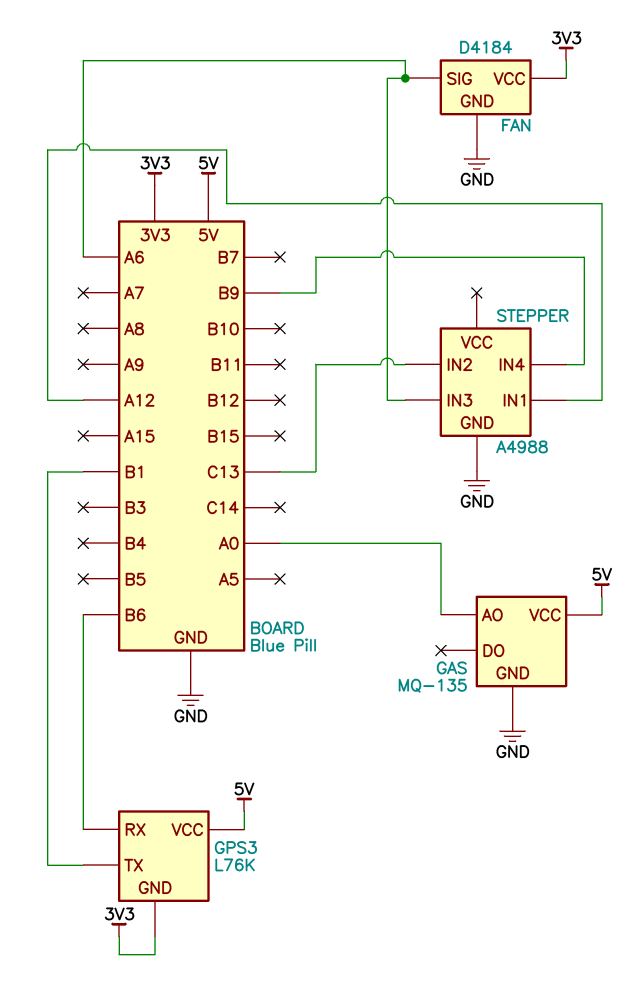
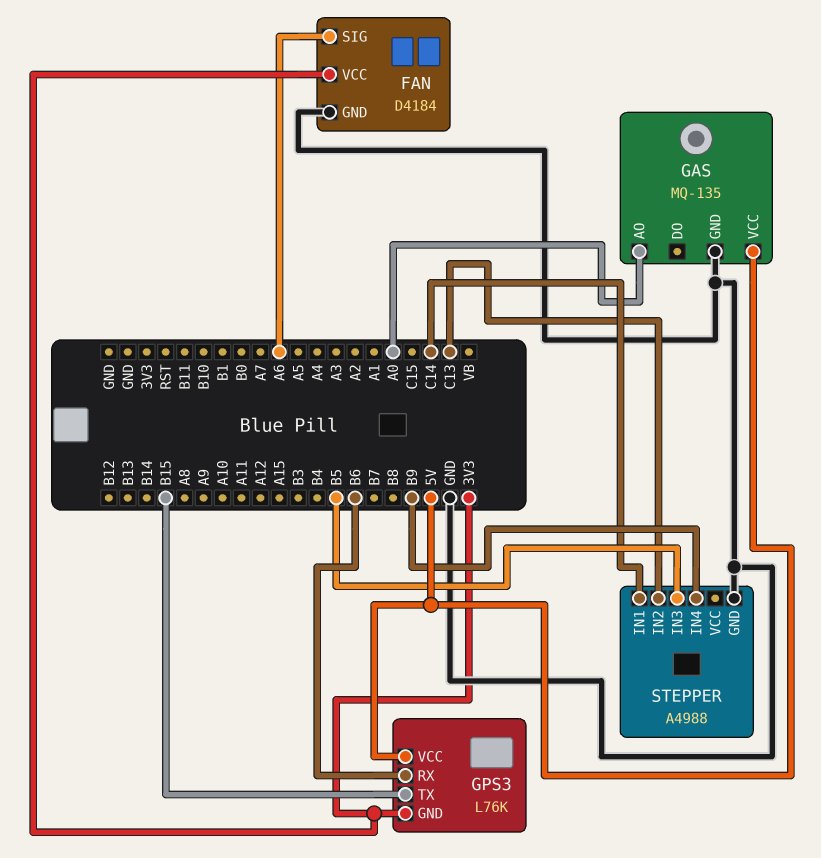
GPS3 pin TX: B1 -> B15
STEPPER pin IN1: A12 -> C14
STEPPER pin IN3: A6 -> B5

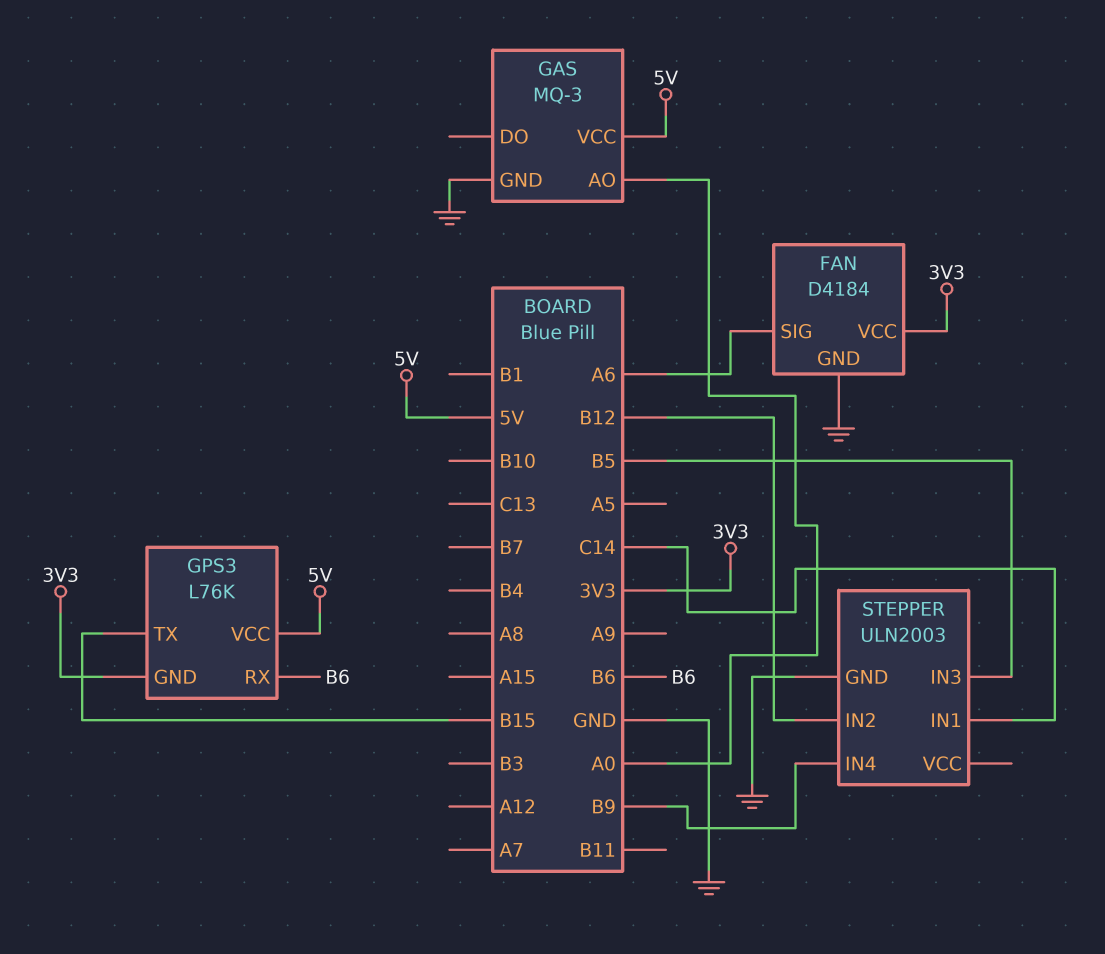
GAS: MQ-135 -> MQ-3
STEPPER: A4988 -> ULN2003
STEPPER pin IN2: C13 -> B12

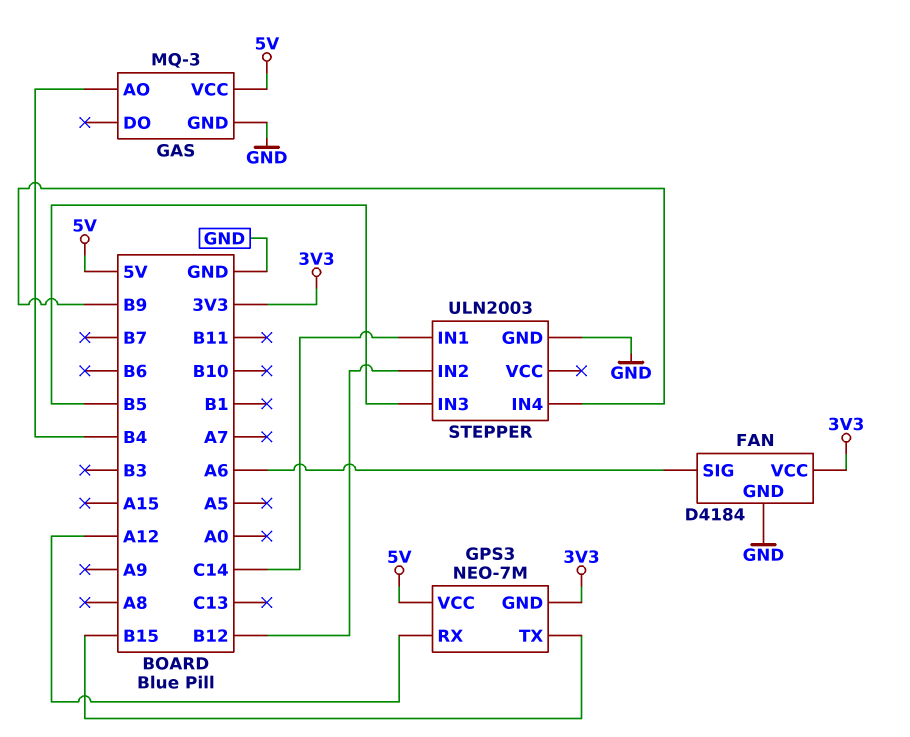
GAS pin AO: A0 -> B4
GPS3: L76K -> NEO-7M
GPS3 pin RX: B6 -> A12

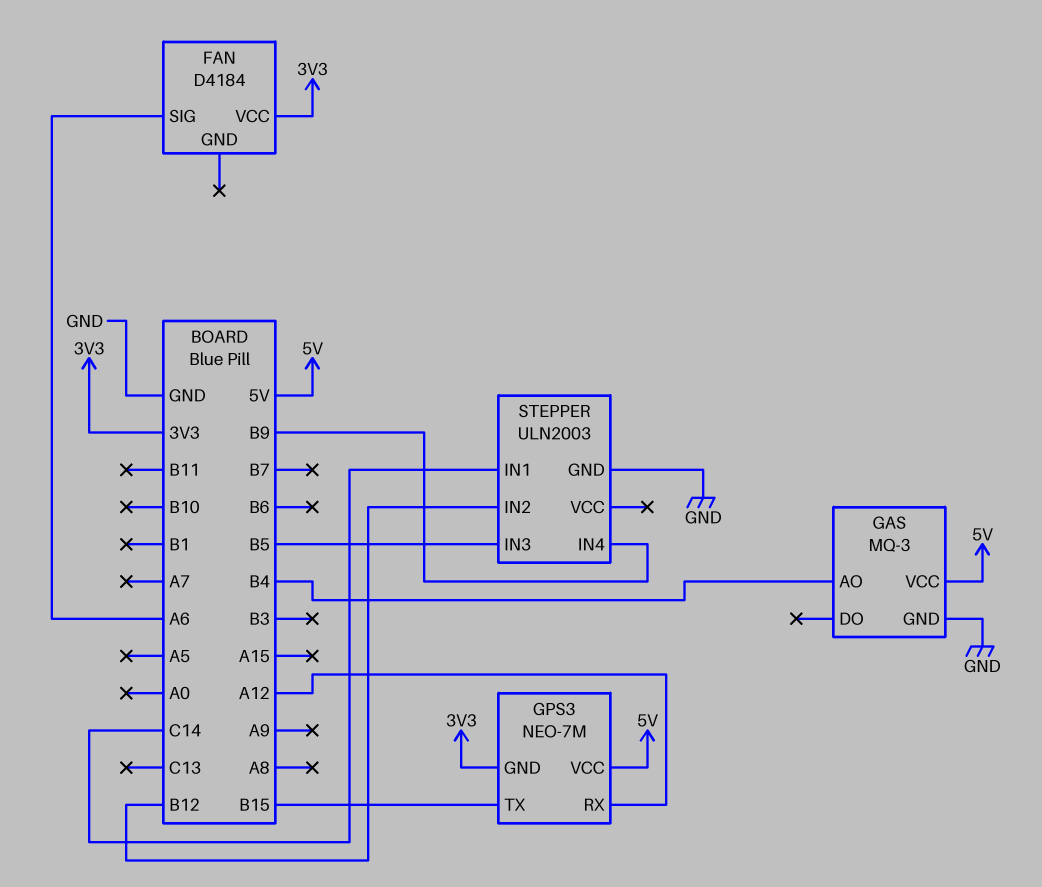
FAN pin GND: GND -> none

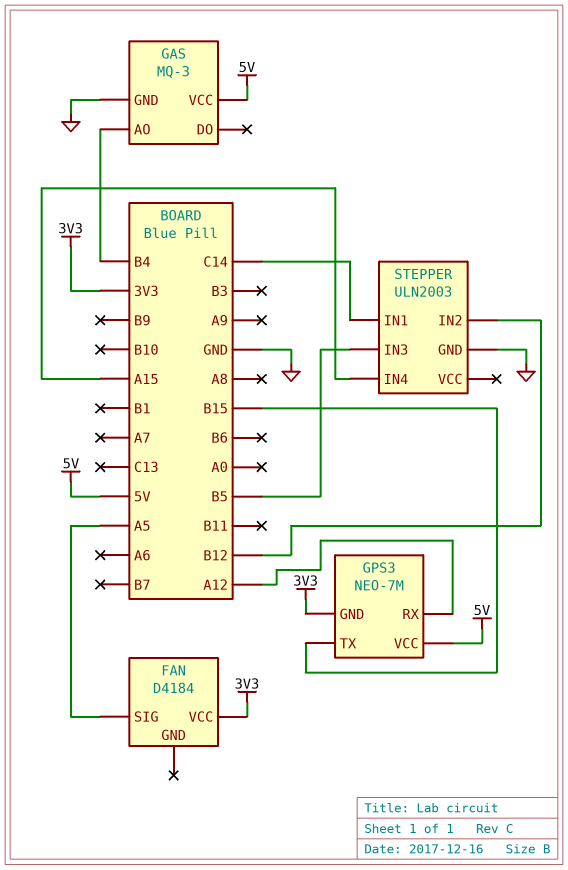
FAN pin SIG: A6 -> A5
STEPPER pin IN4: B9 -> A15

